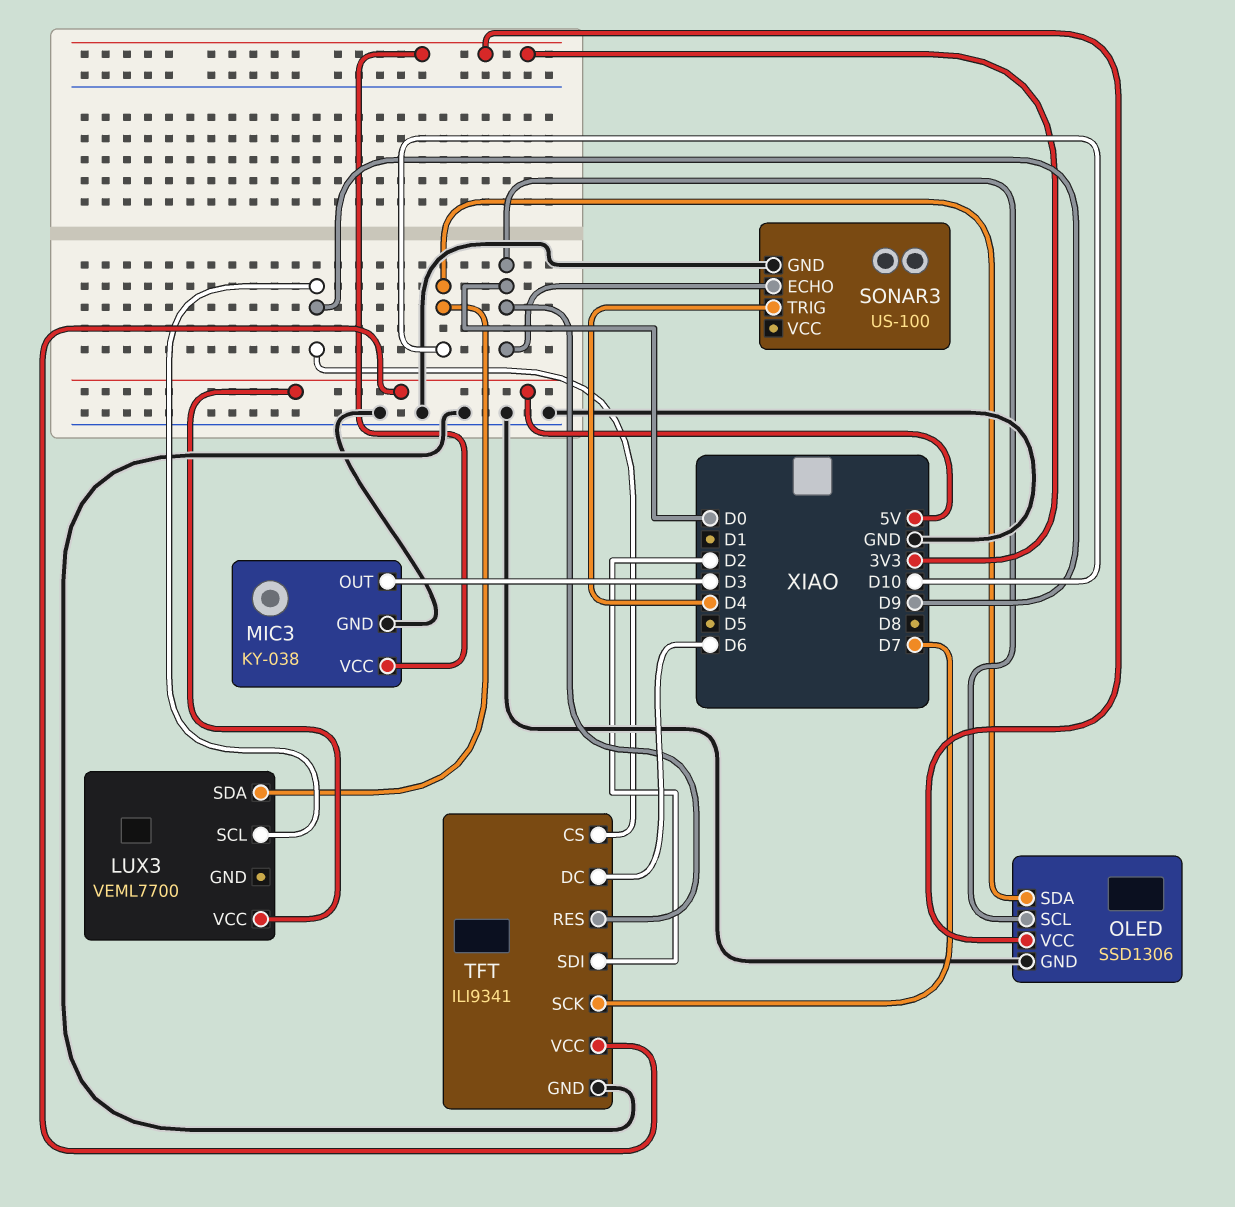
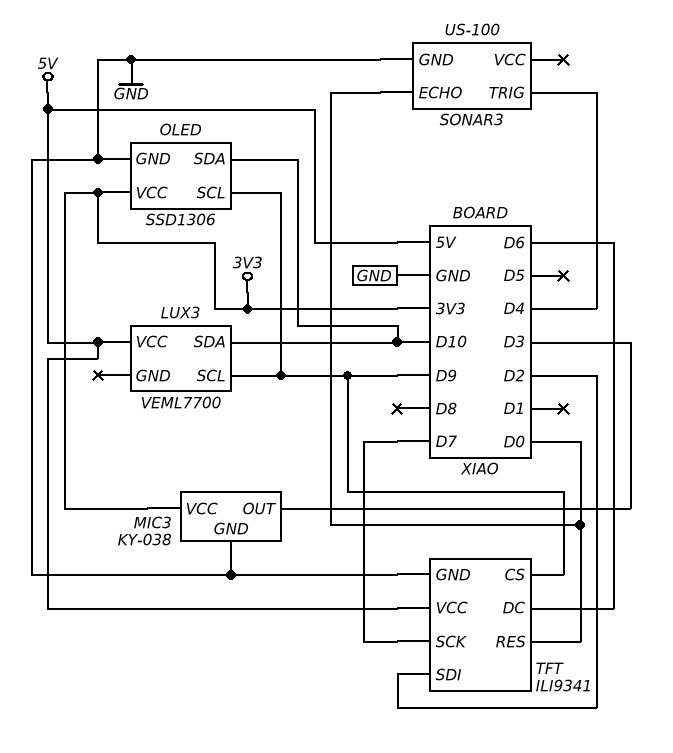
OLED pin SCL: D0 -> D9

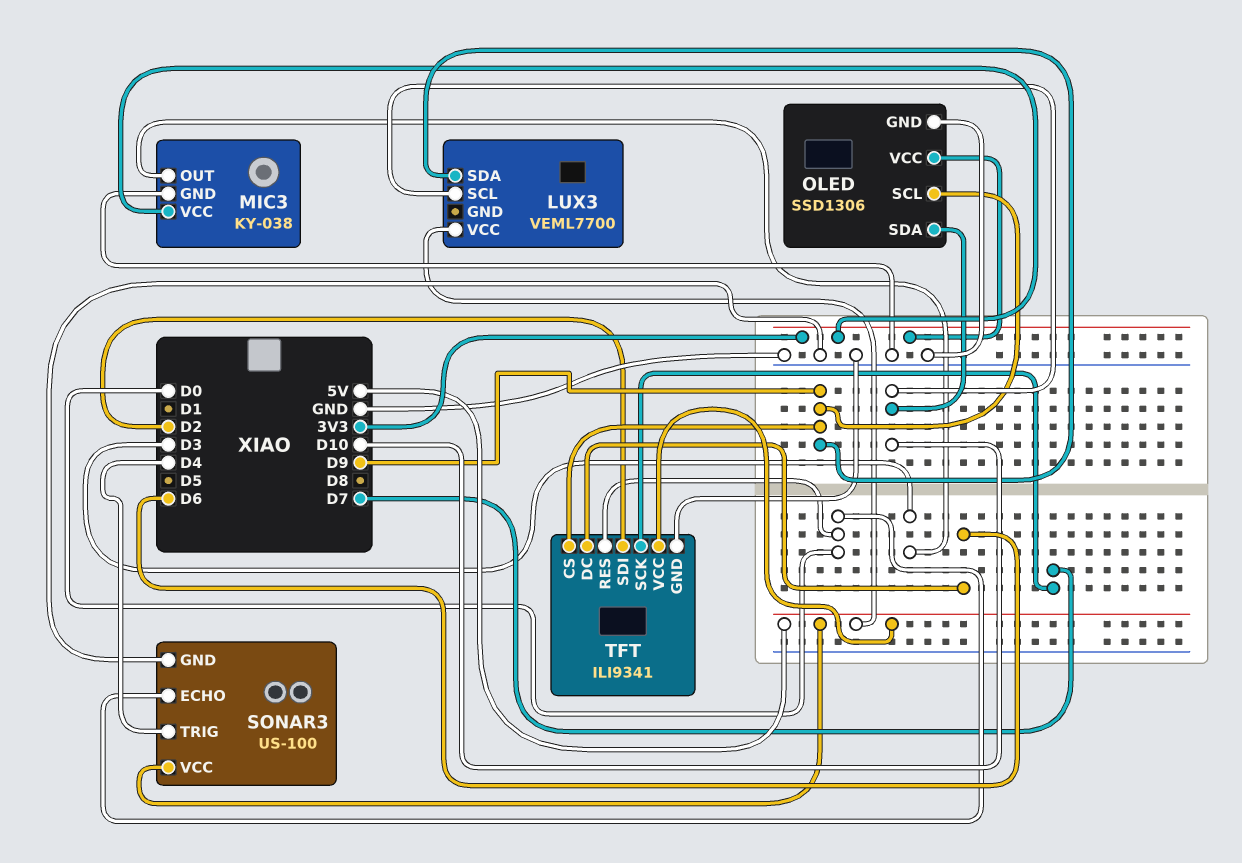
LUX3 pin SCL: D9 -> D10
LUX3 pin SDA: D10 -> D9
SONAR3 pin VCC: none -> 5V

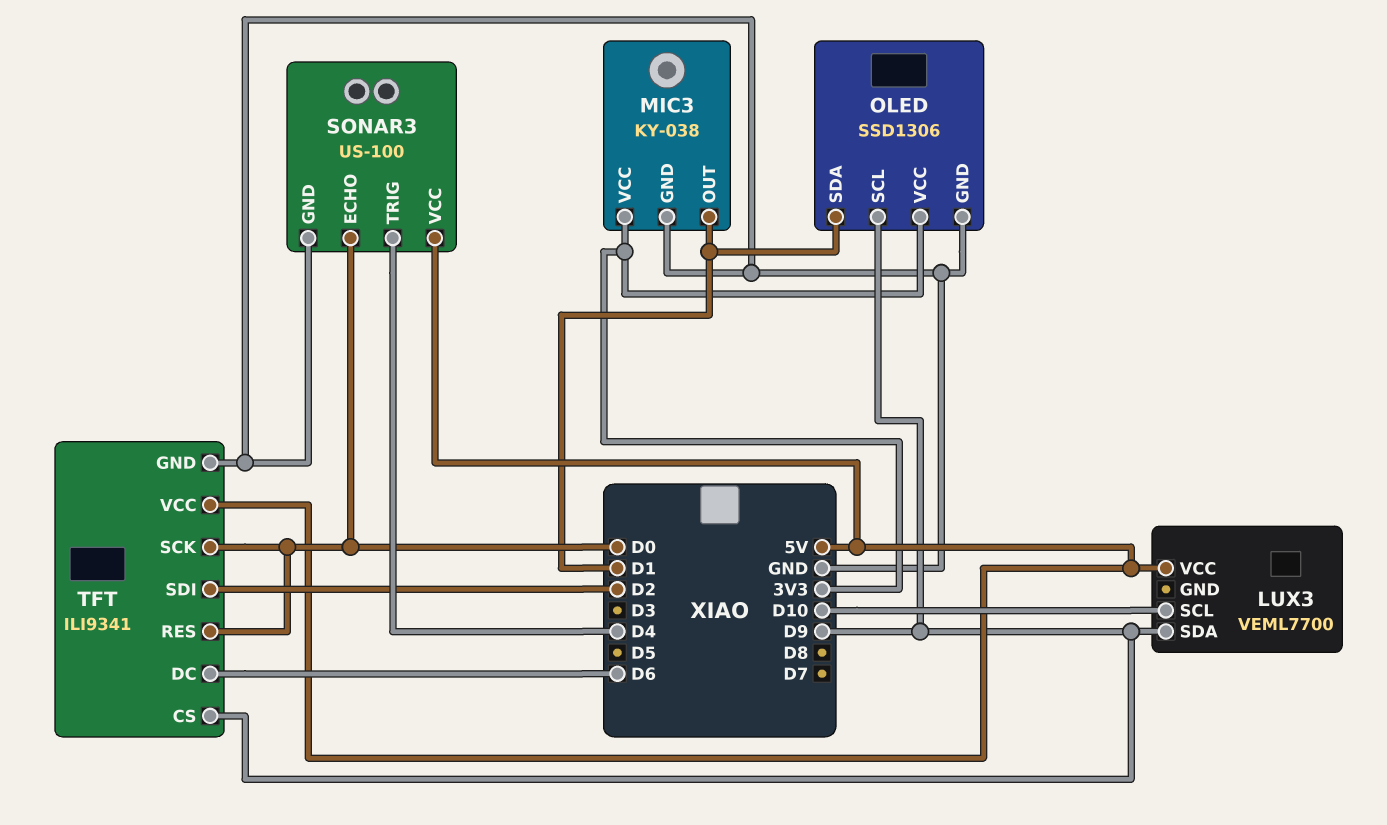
MIC3 pin OUT: D3 -> D1
OLED pin SDA: D10 -> D1
TFT pin SCK: D7 -> D0

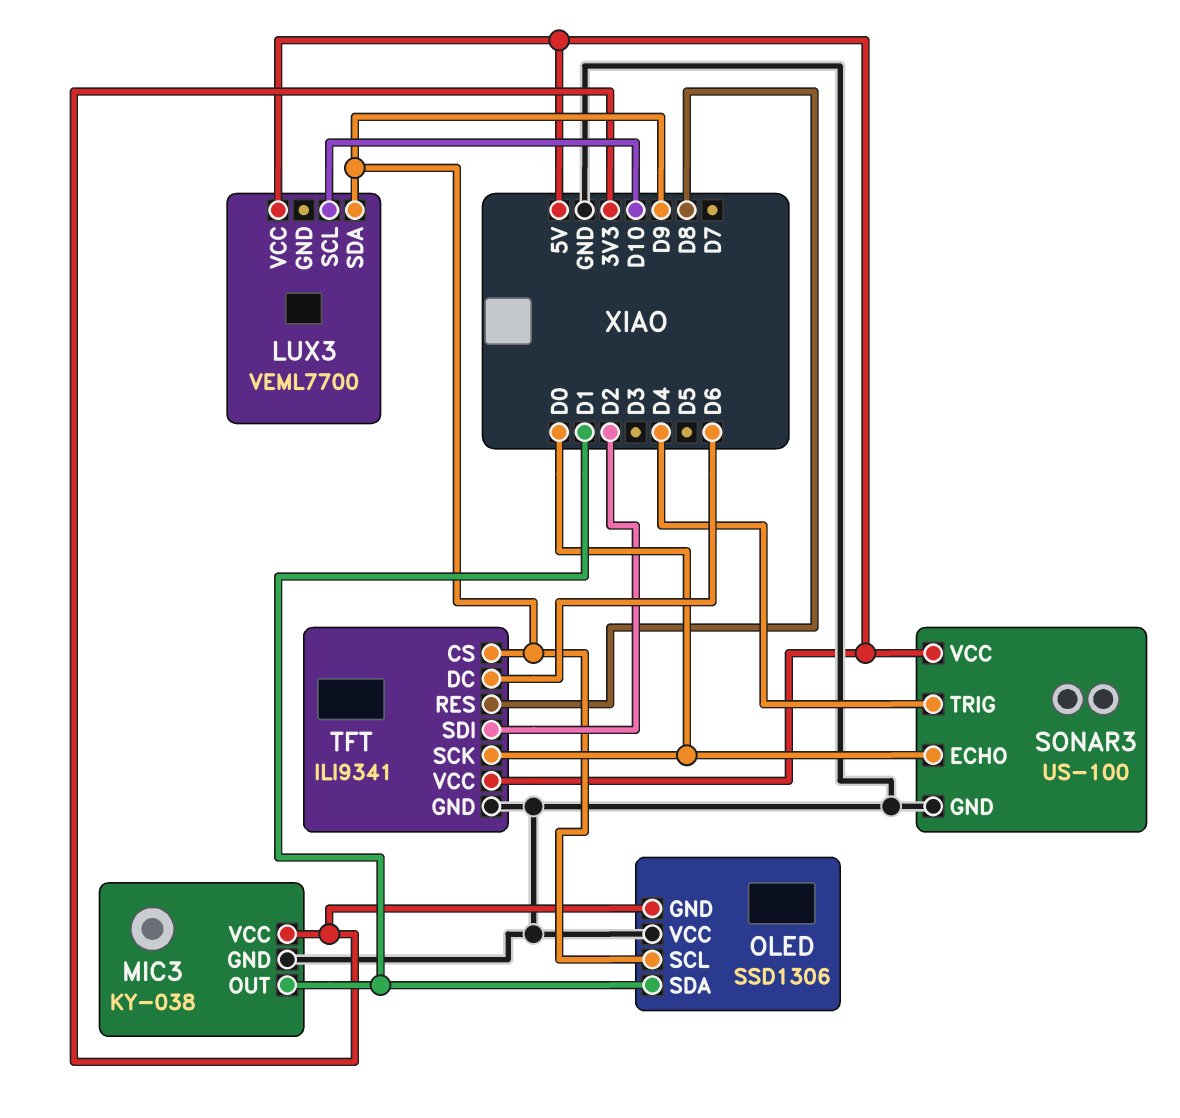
OLED pin GND: GND -> 3V3
OLED pin VCC: 3V3 -> GND
TFT pin RES: D0 -> D8

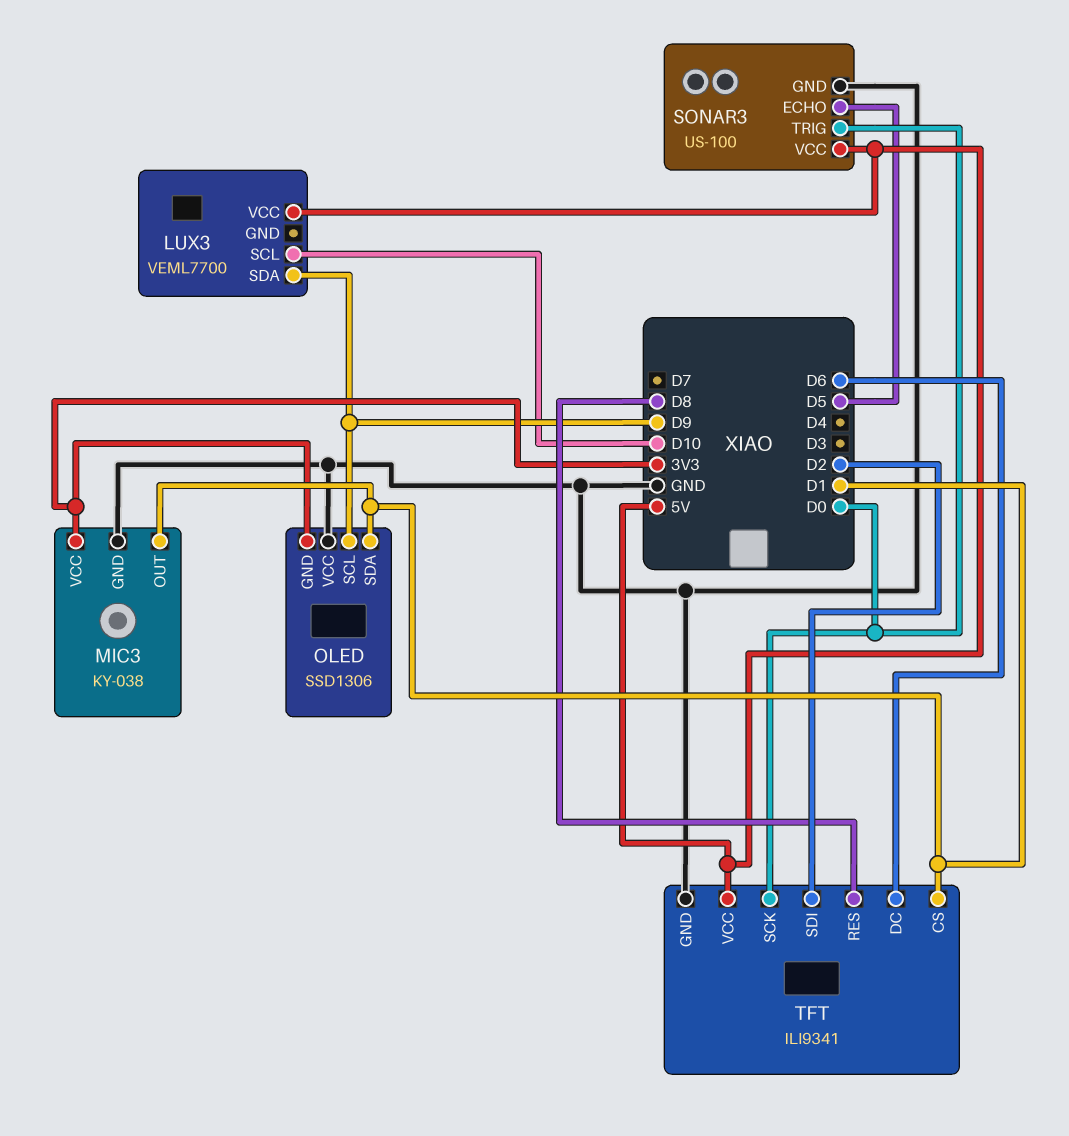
SONAR3 pin ECHO: D0 -> D5
SONAR3 pin TRIG: D4 -> D0
TFT pin CS: D9 -> D1

